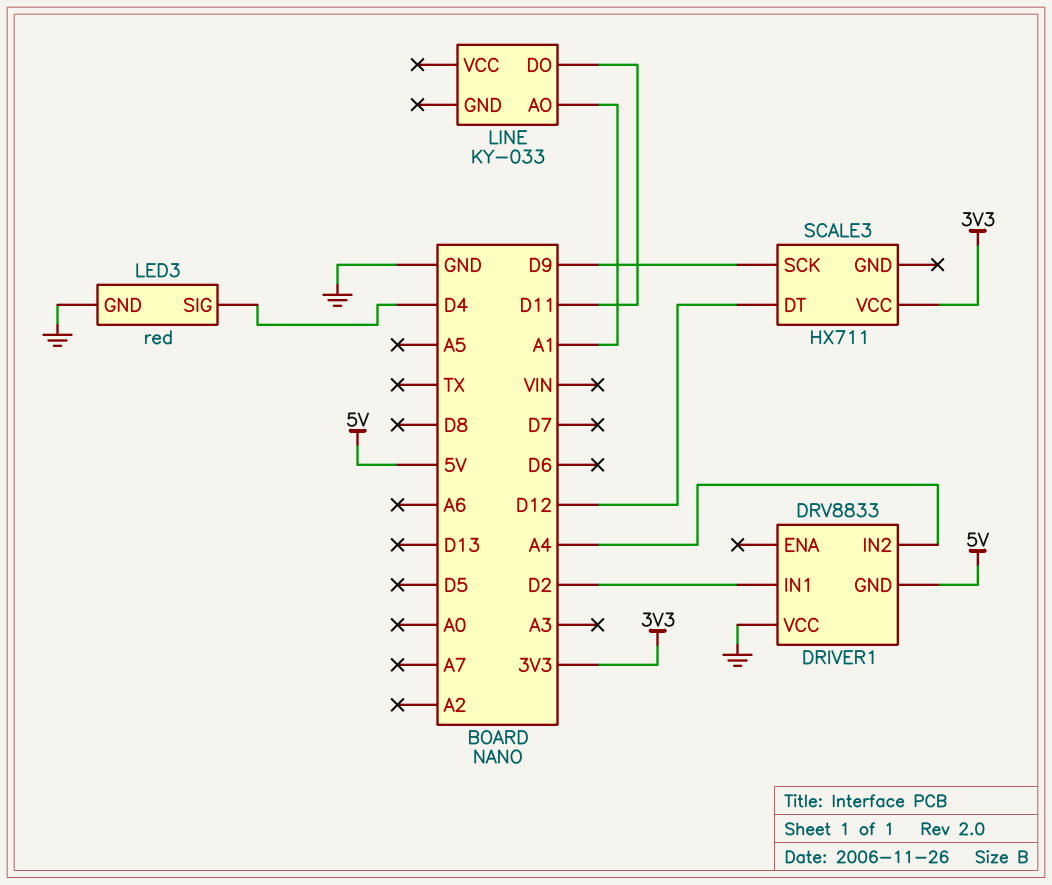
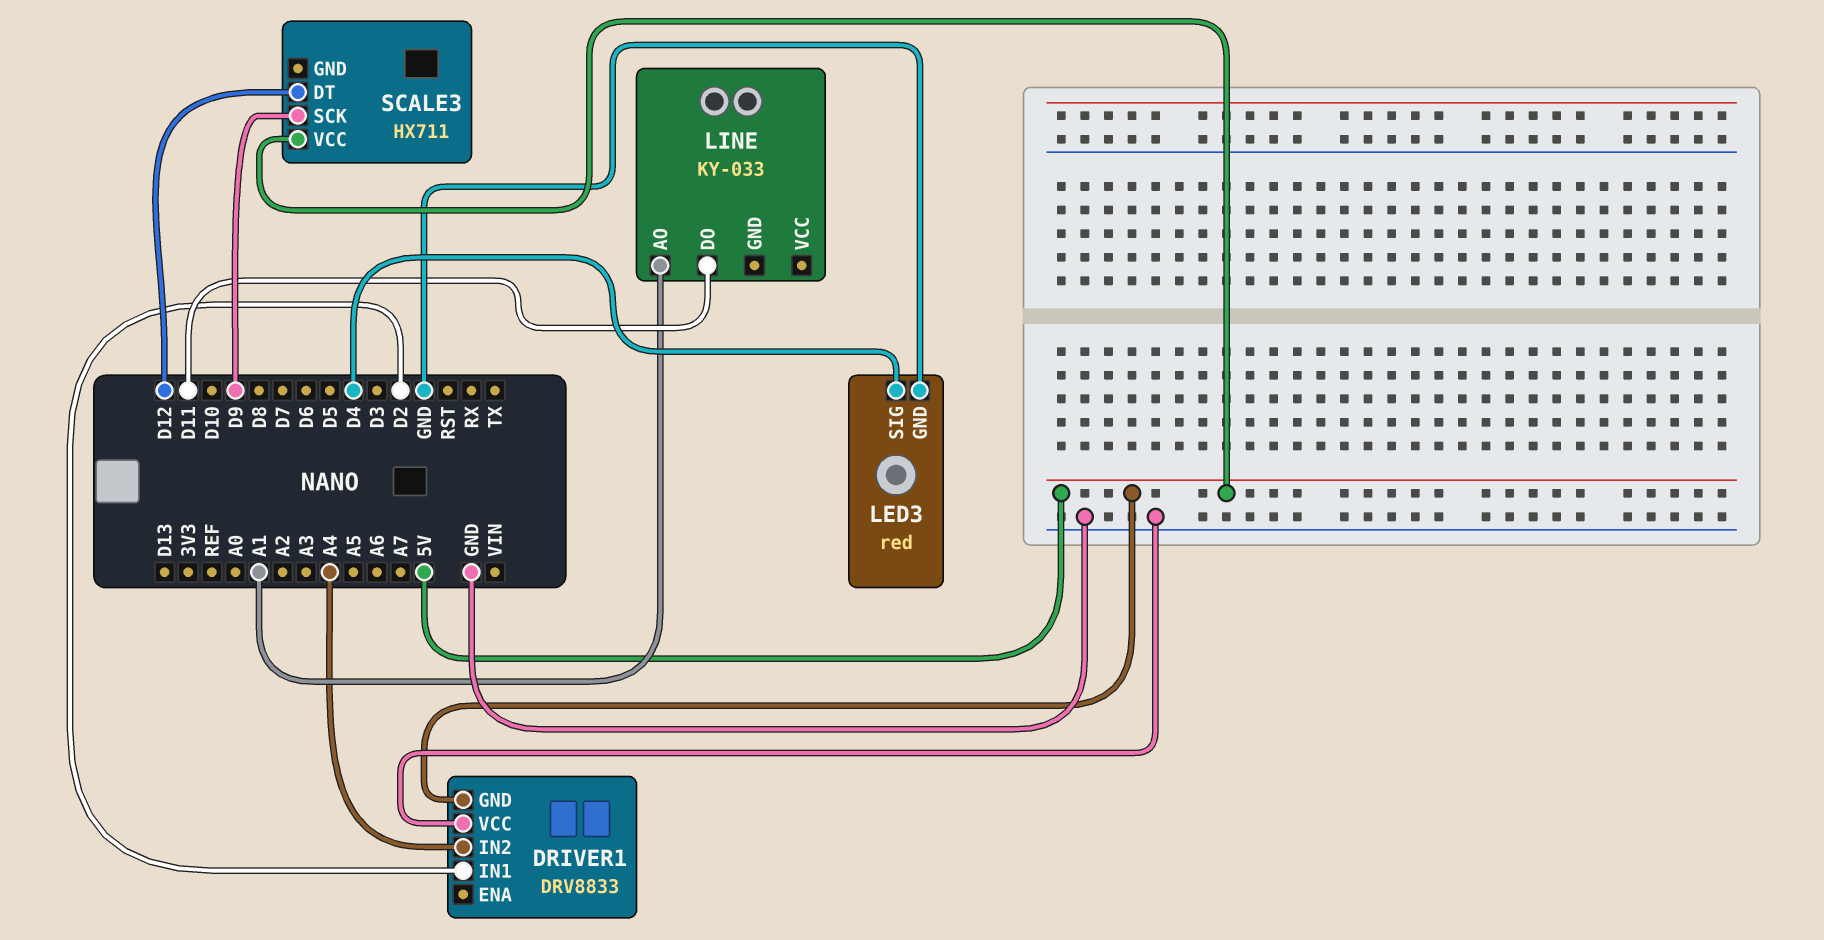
SCALE3 pin VCC: 3V3 -> 5V

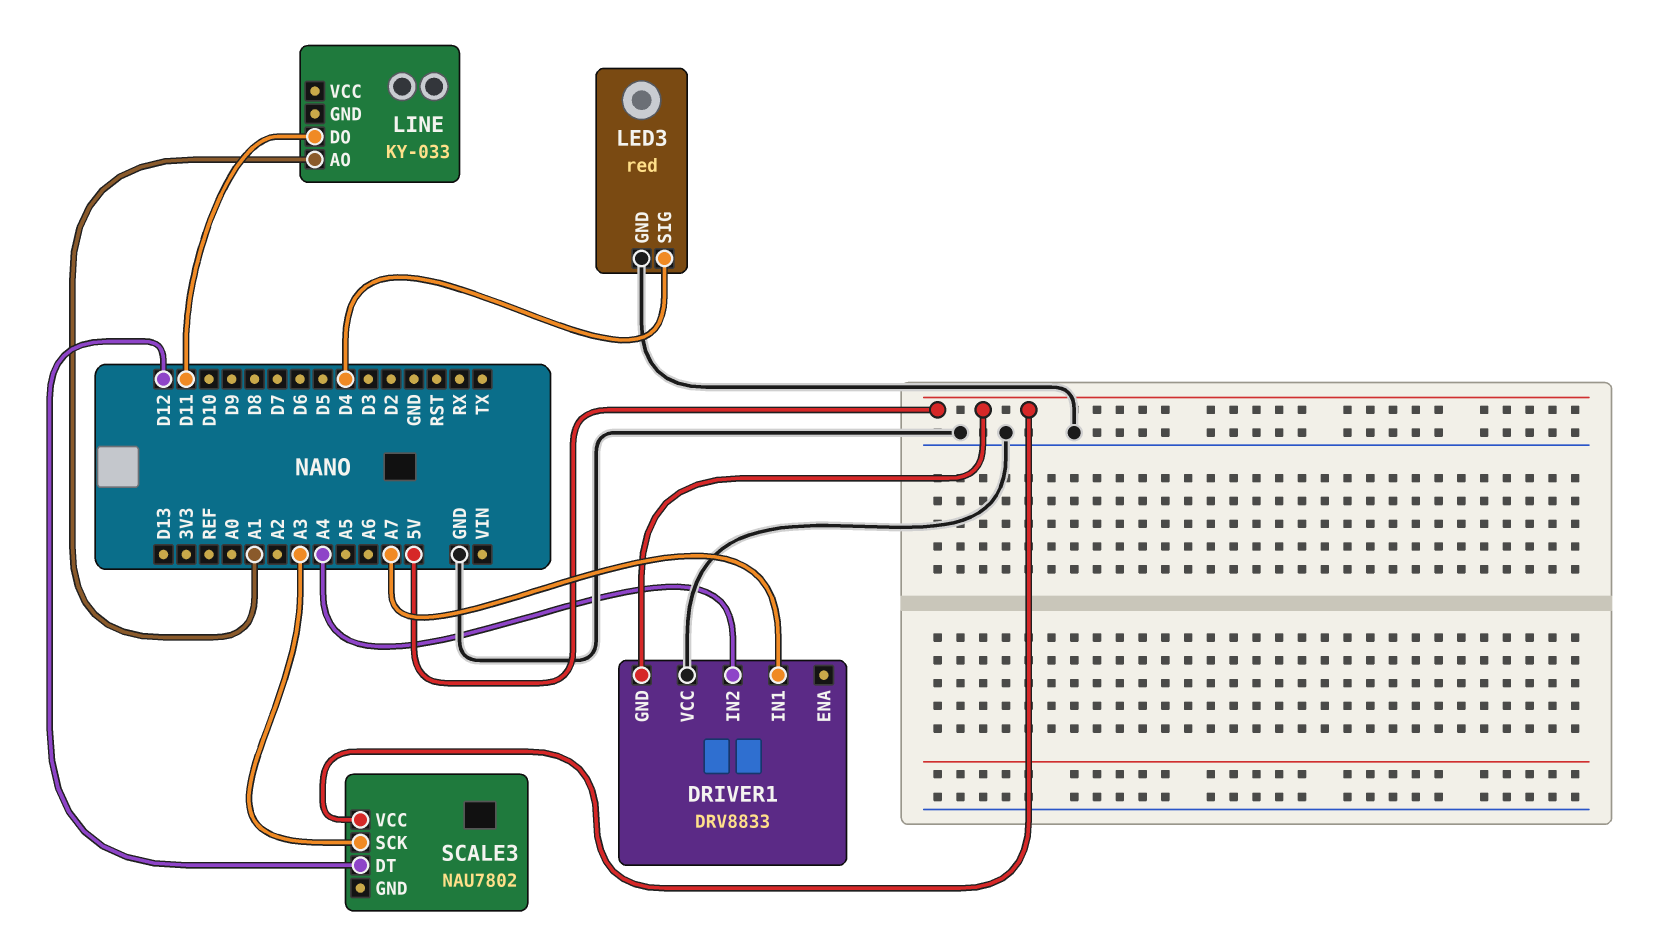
DRIVER1 pin IN1: D2 -> A7
SCALE3: HX711 -> NAU7802
SCALE3 pin SCK: D9 -> A3

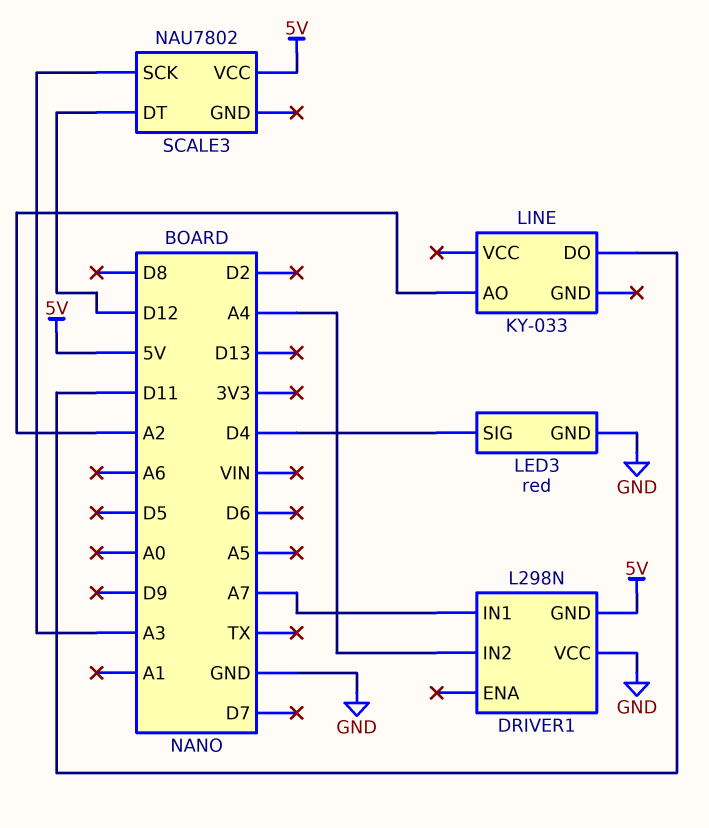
DRIVER1: DRV8833 -> L298N
LINE pin AO: A1 -> A2

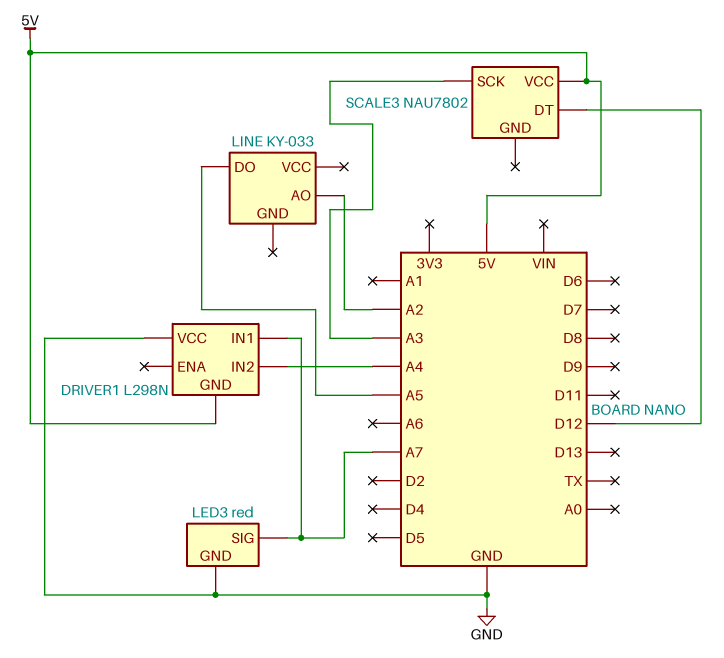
LED3 pin SIG: D4 -> A7
LINE pin DO: D11 -> A5

